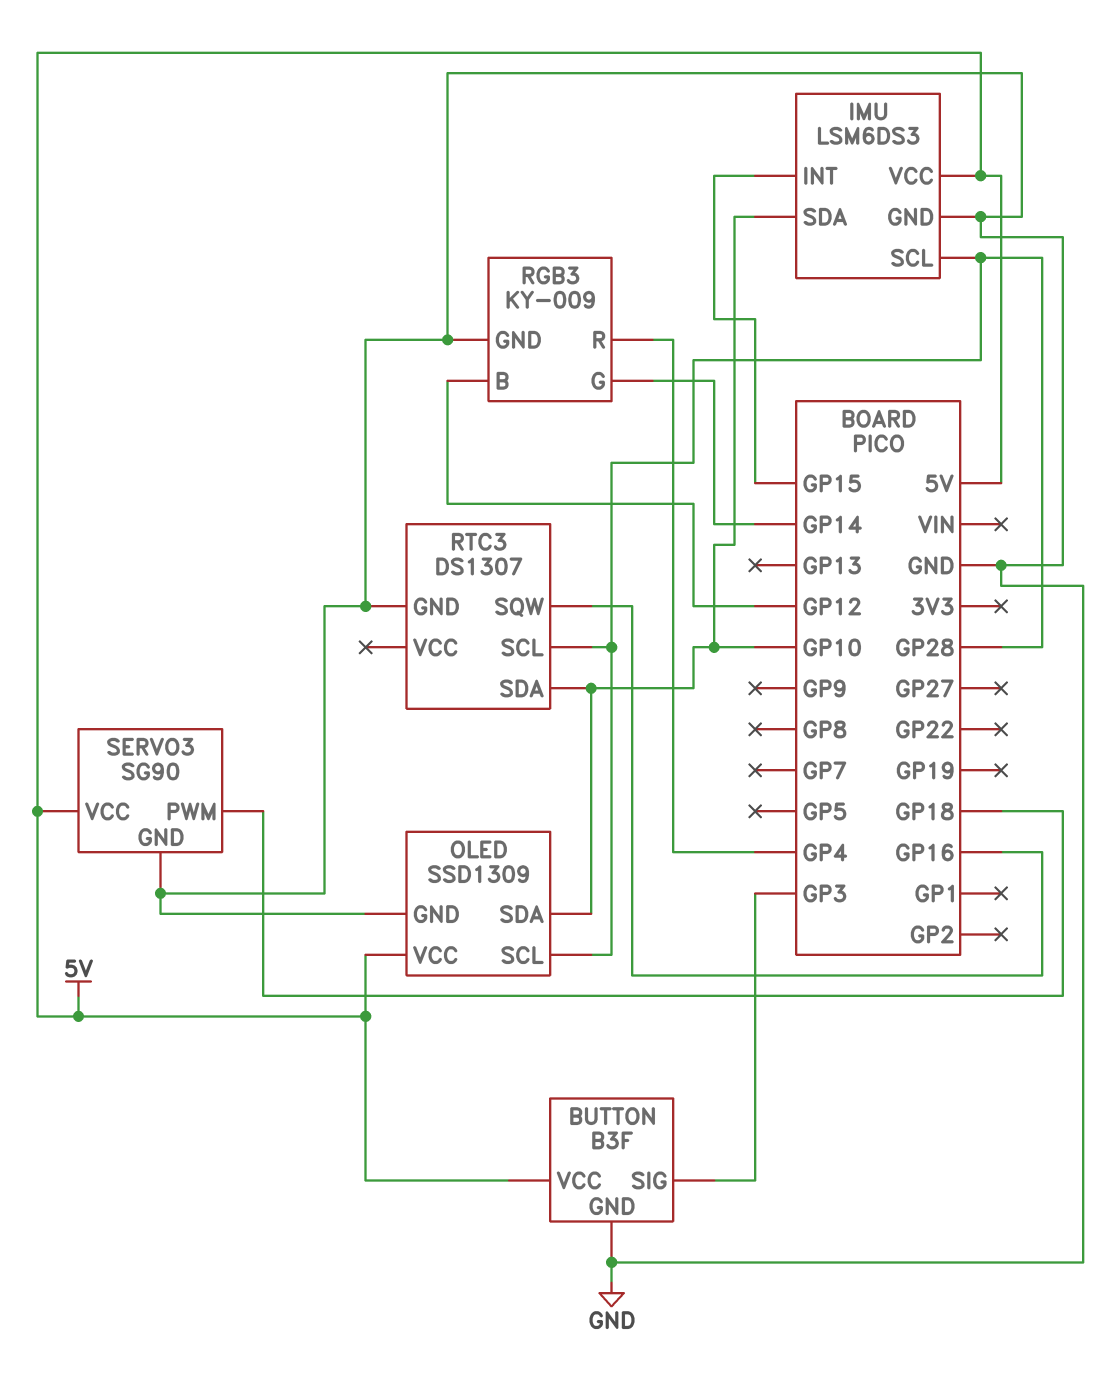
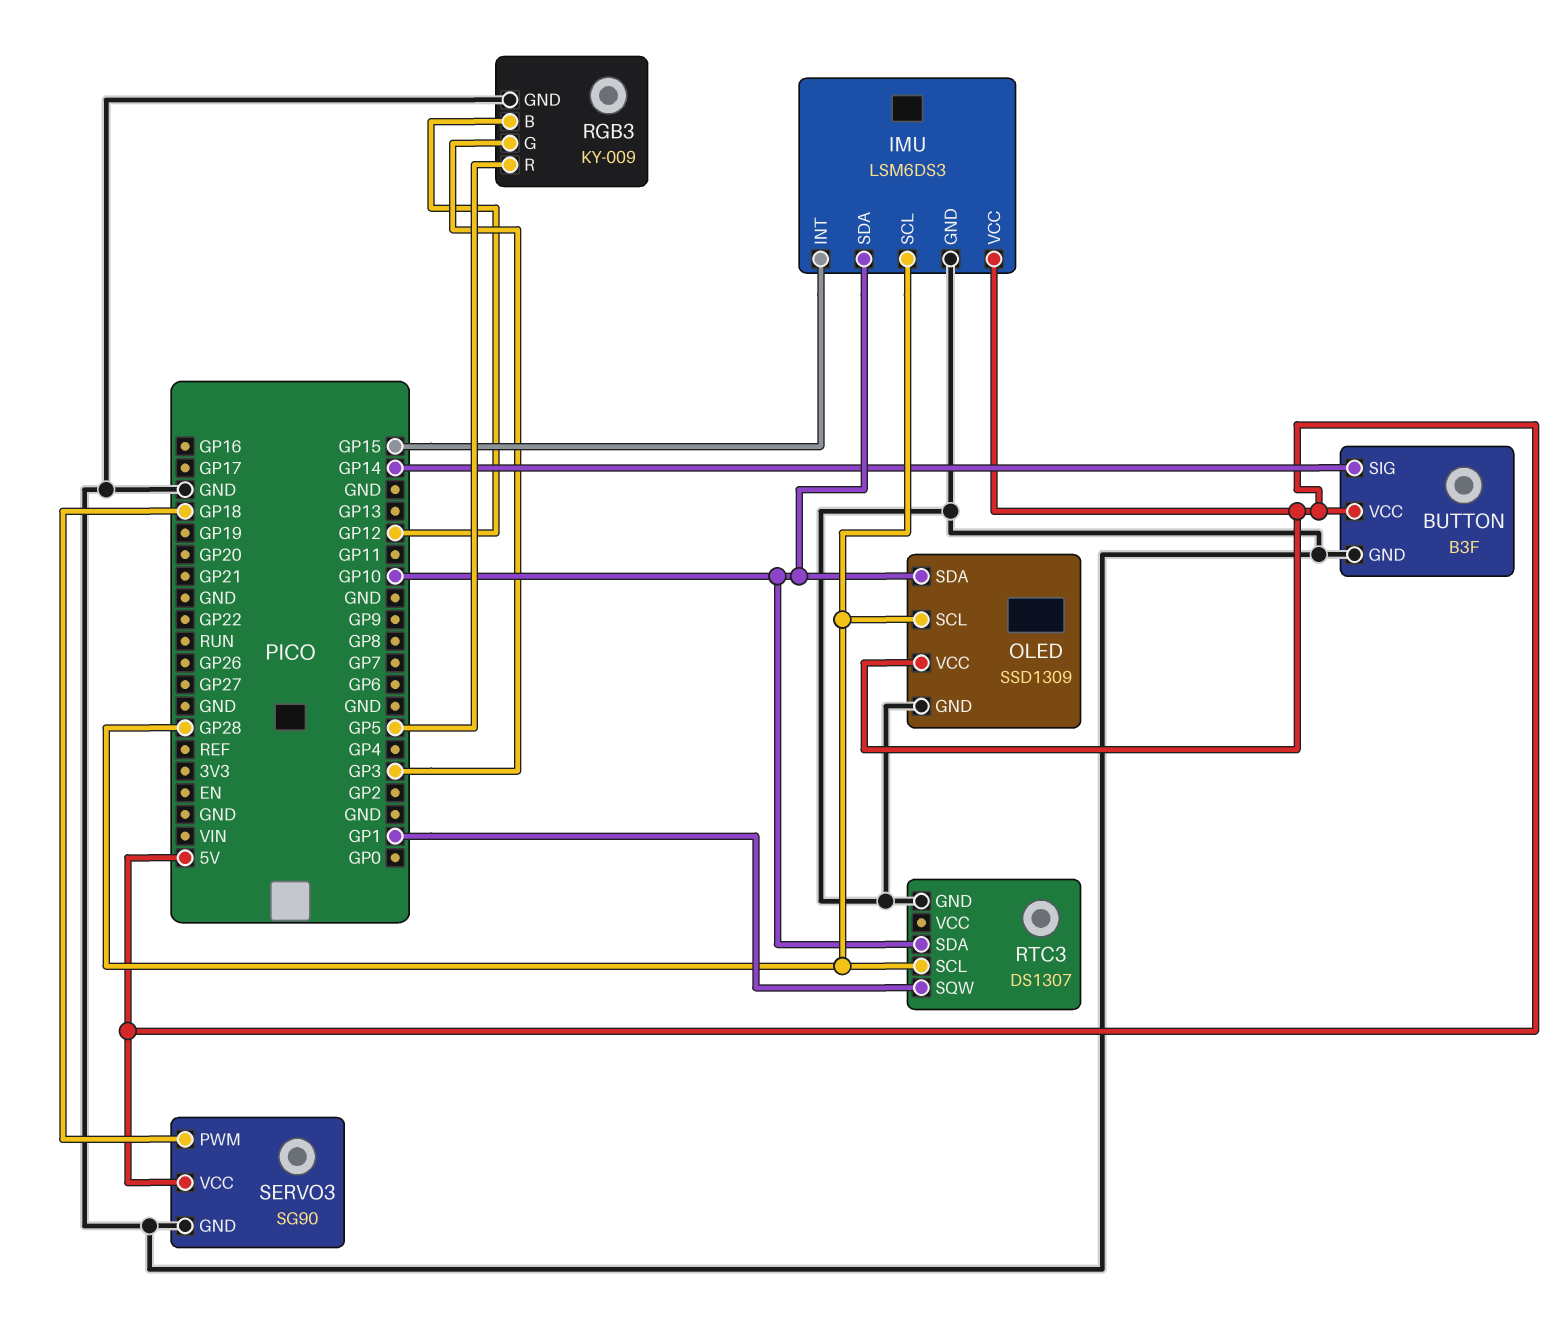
BUTTON pin SIG: GP3 -> GP14
RGB3 pin G: GP14 -> GP3
RGB3 pin R: GP4 -> GP5
RTC3 pin SQW: GP16 -> GP1

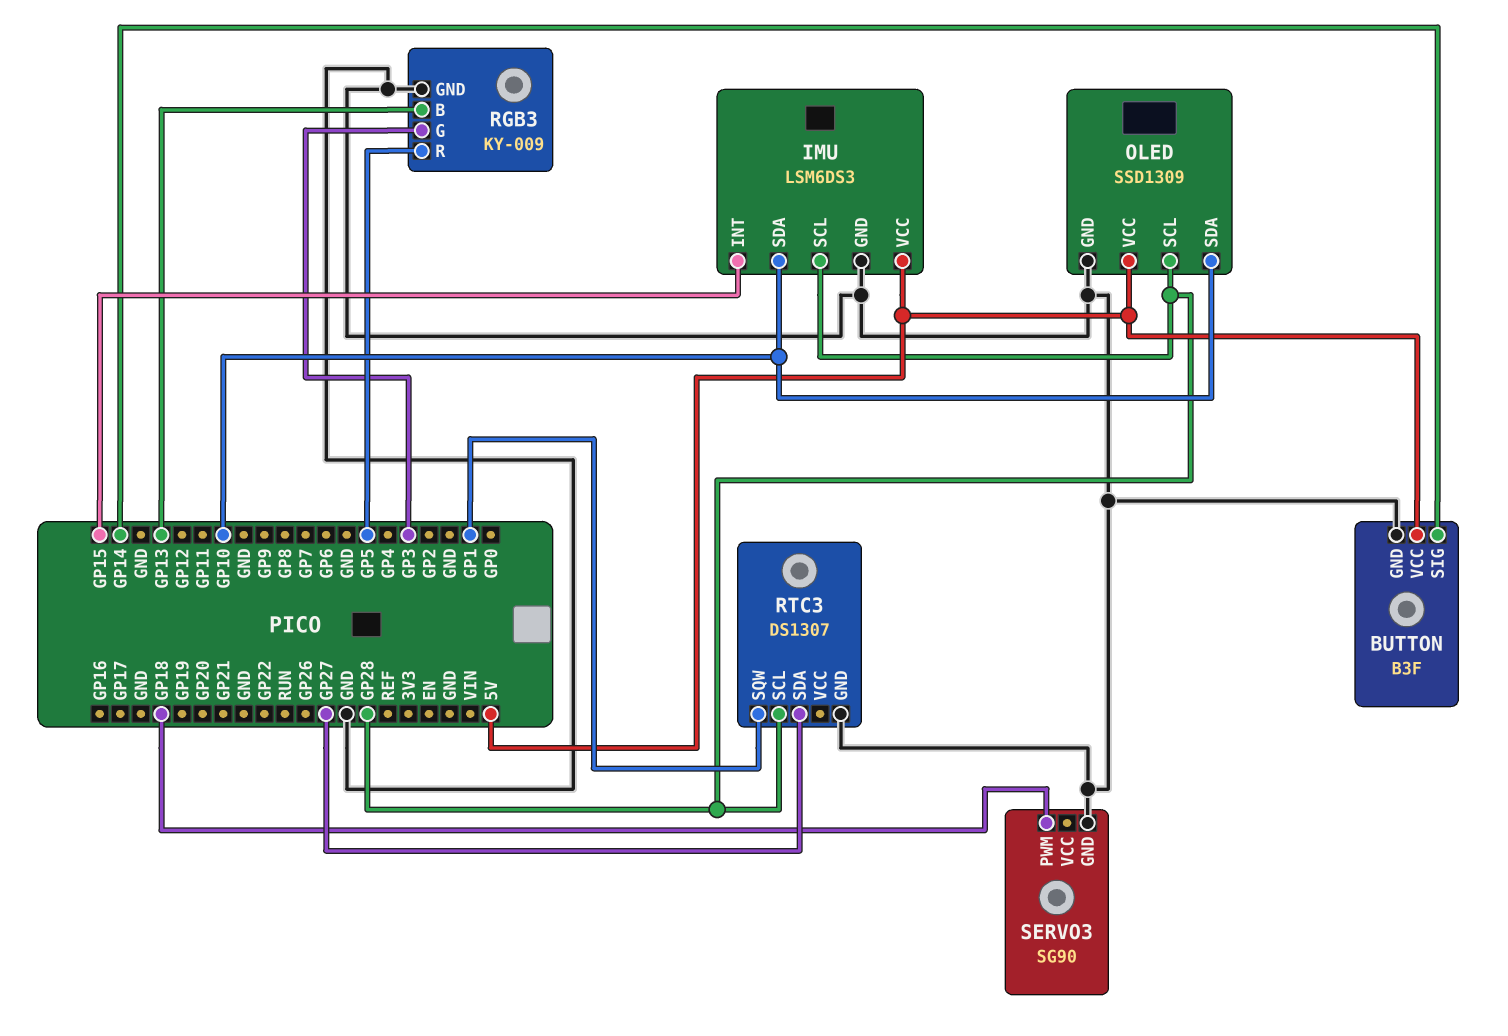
RGB3 pin B: GP12 -> GP13
RTC3 pin SDA: GP10 -> GP27
SERVO3 pin VCC: 5V -> none

